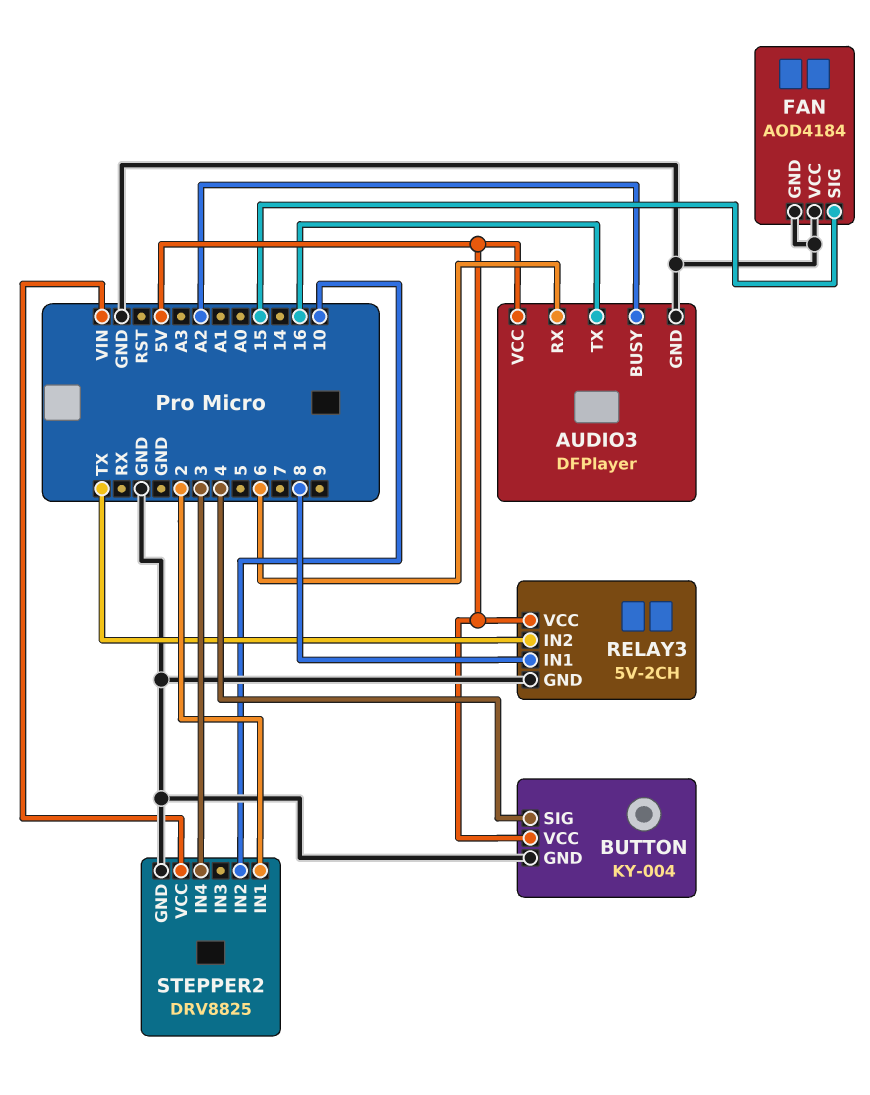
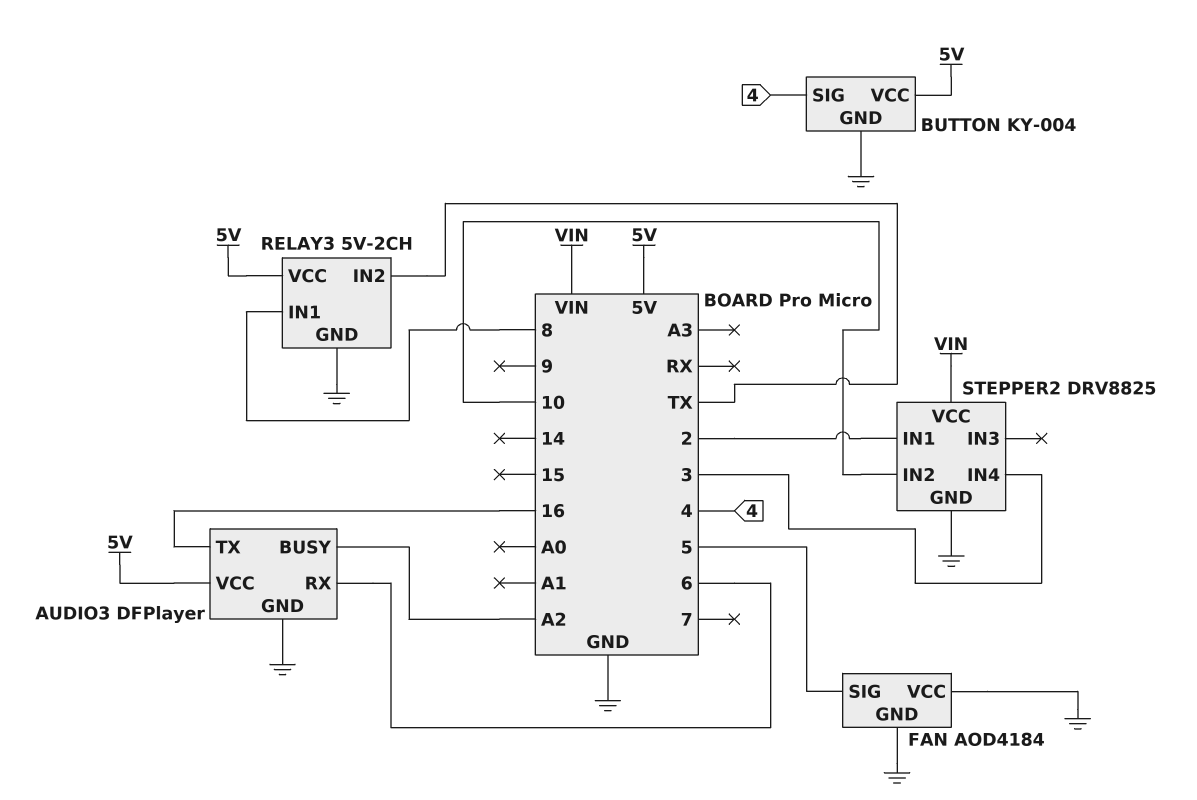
FAN pin SIG: 15 -> 5

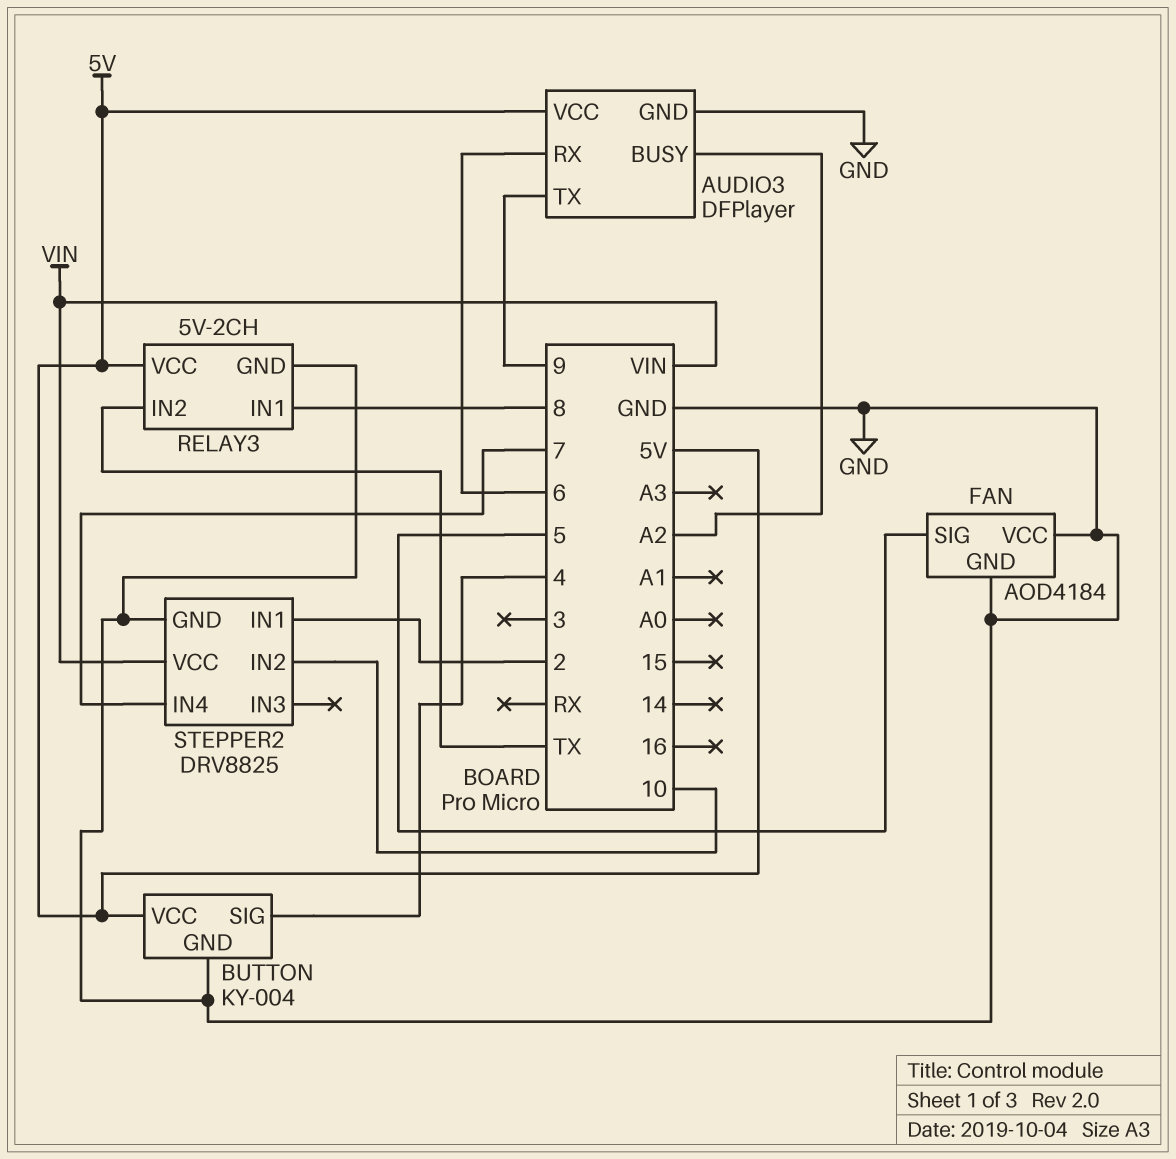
AUDIO3 pin TX: 16 -> 9
STEPPER2 pin IN4: 3 -> 7

